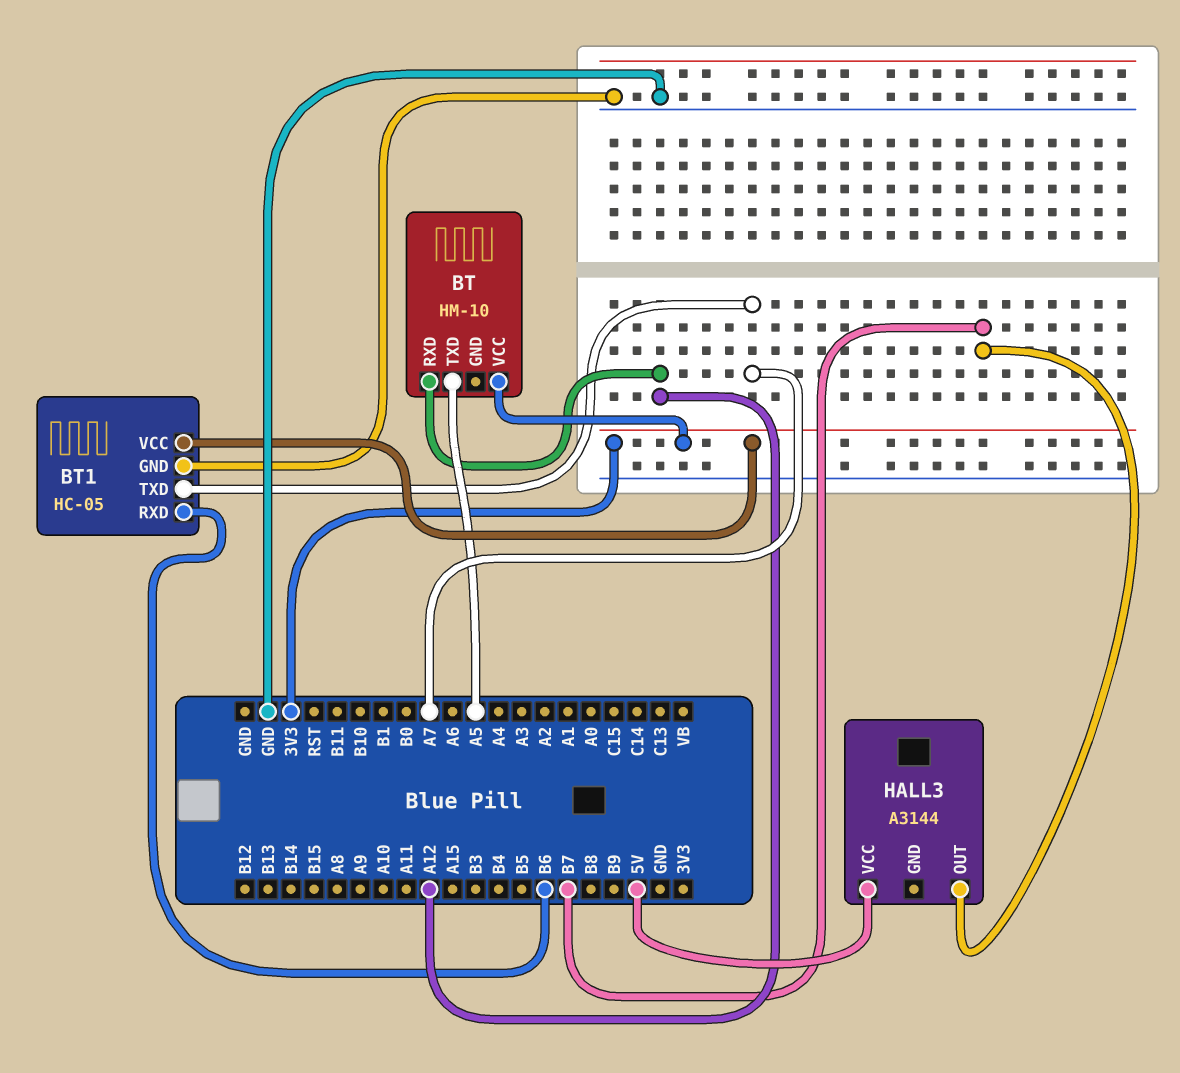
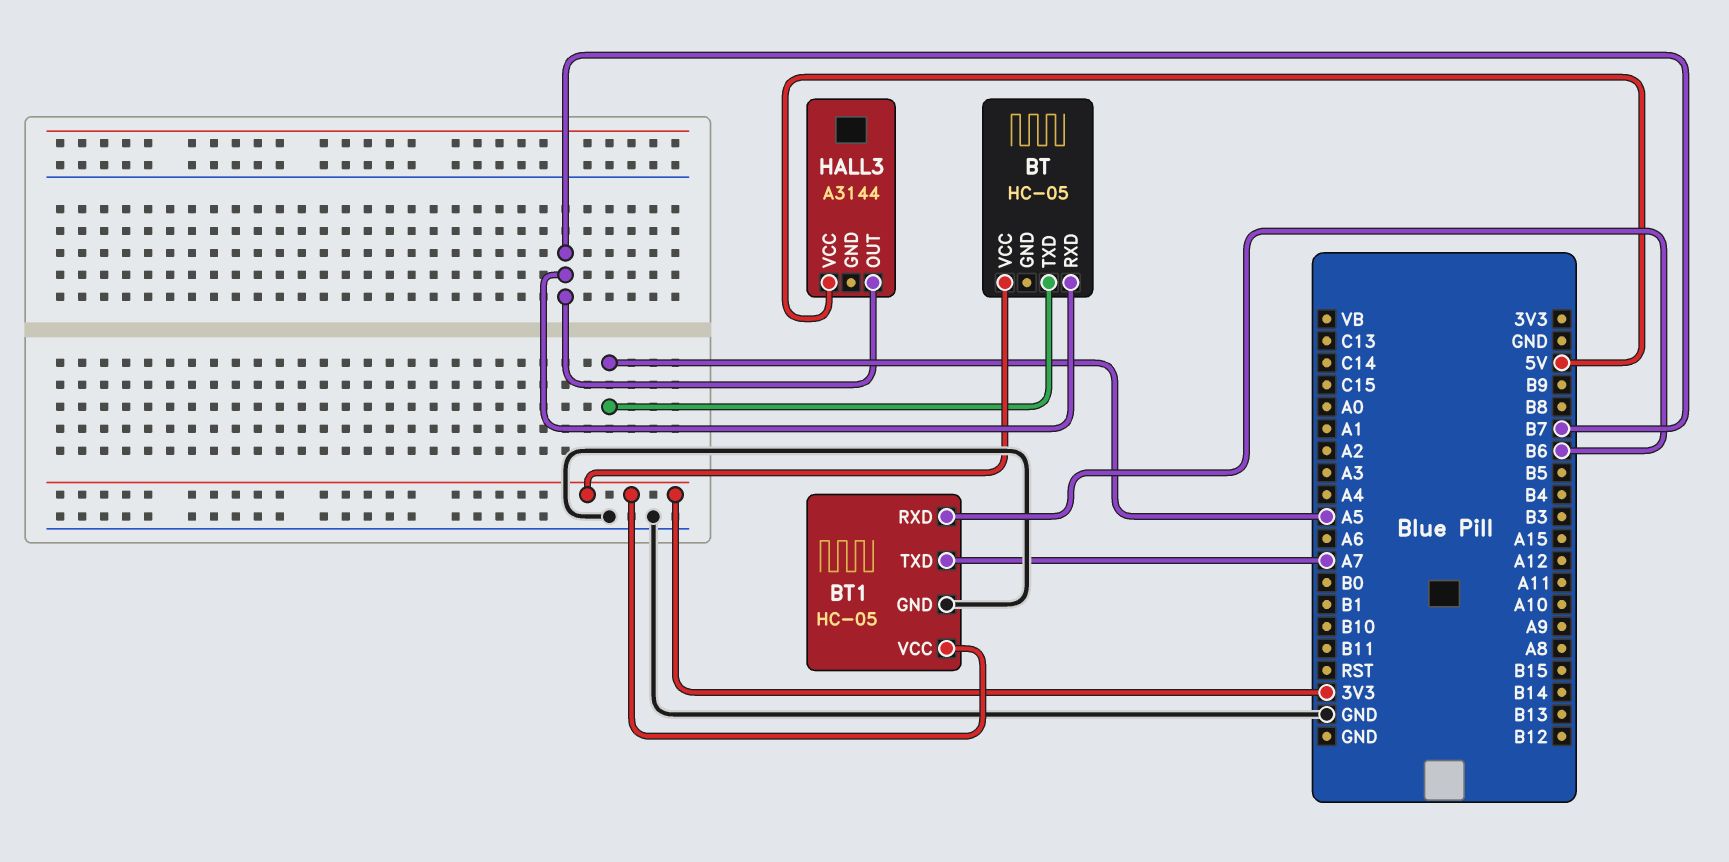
BT: HM-10 -> HC-05
BT pin RXD: A12 -> B7

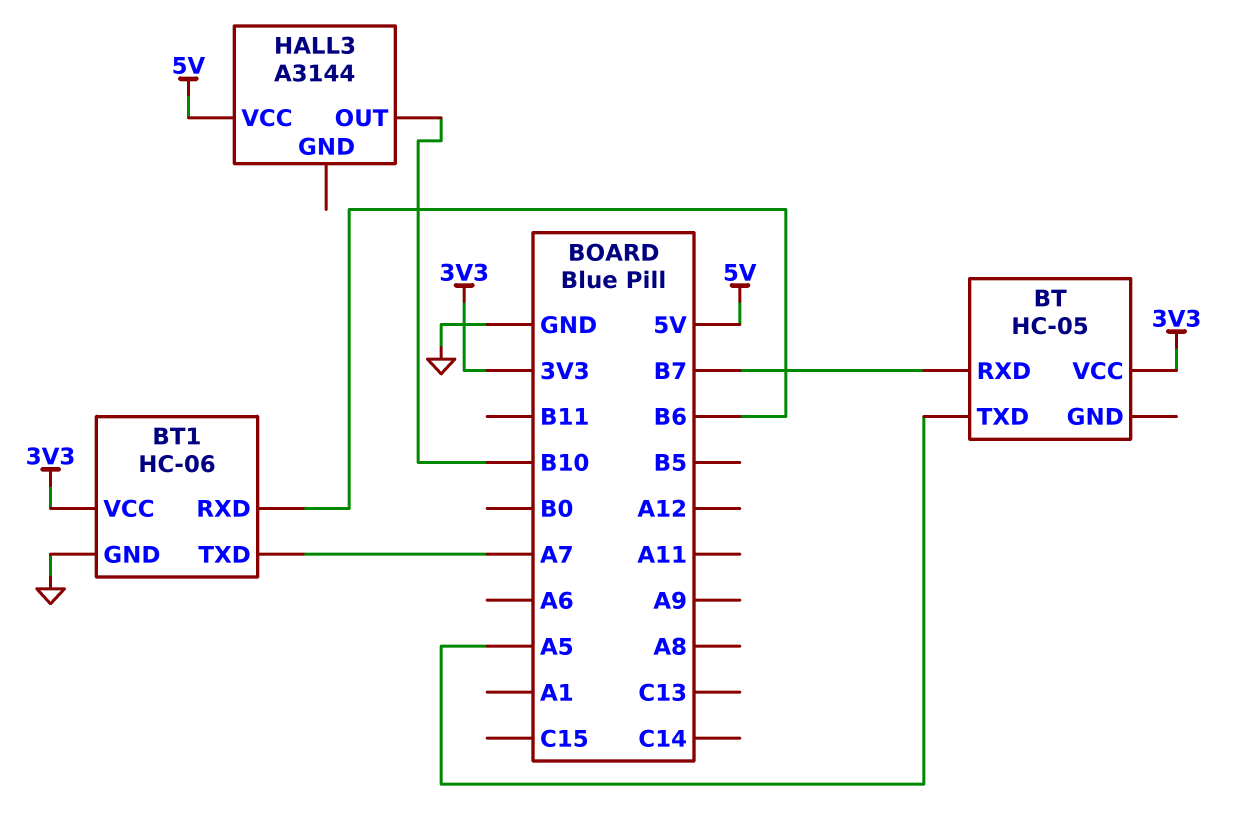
BT1: HC-05 -> HC-06
HALL3 pin OUT: B7 -> B10

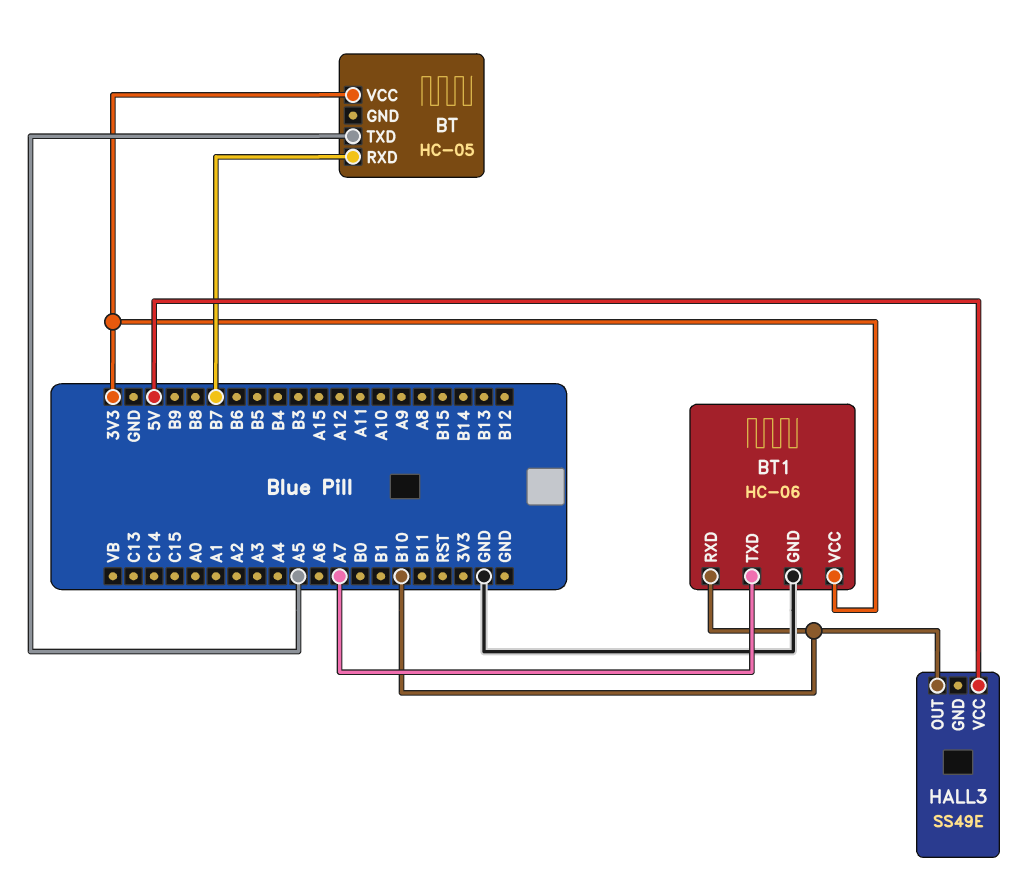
BT1 pin RXD: B6 -> B10
HALL3: A3144 -> SS49E

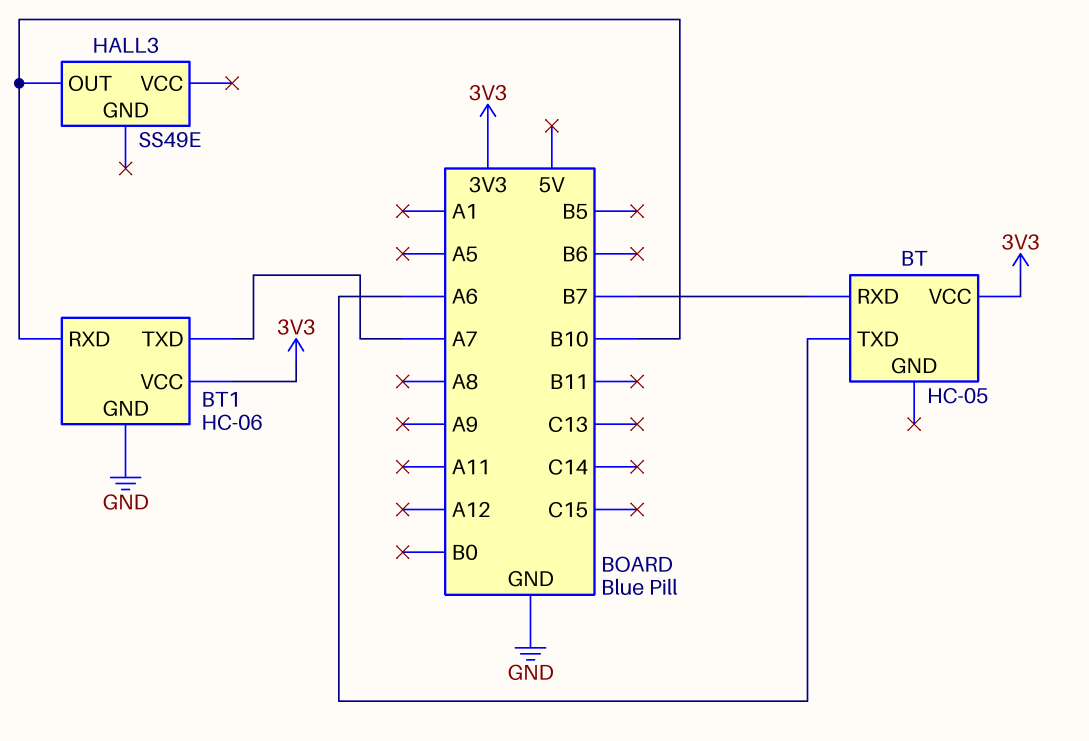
BT pin TXD: A5 -> A6
HALL3 pin VCC: 5V -> none

